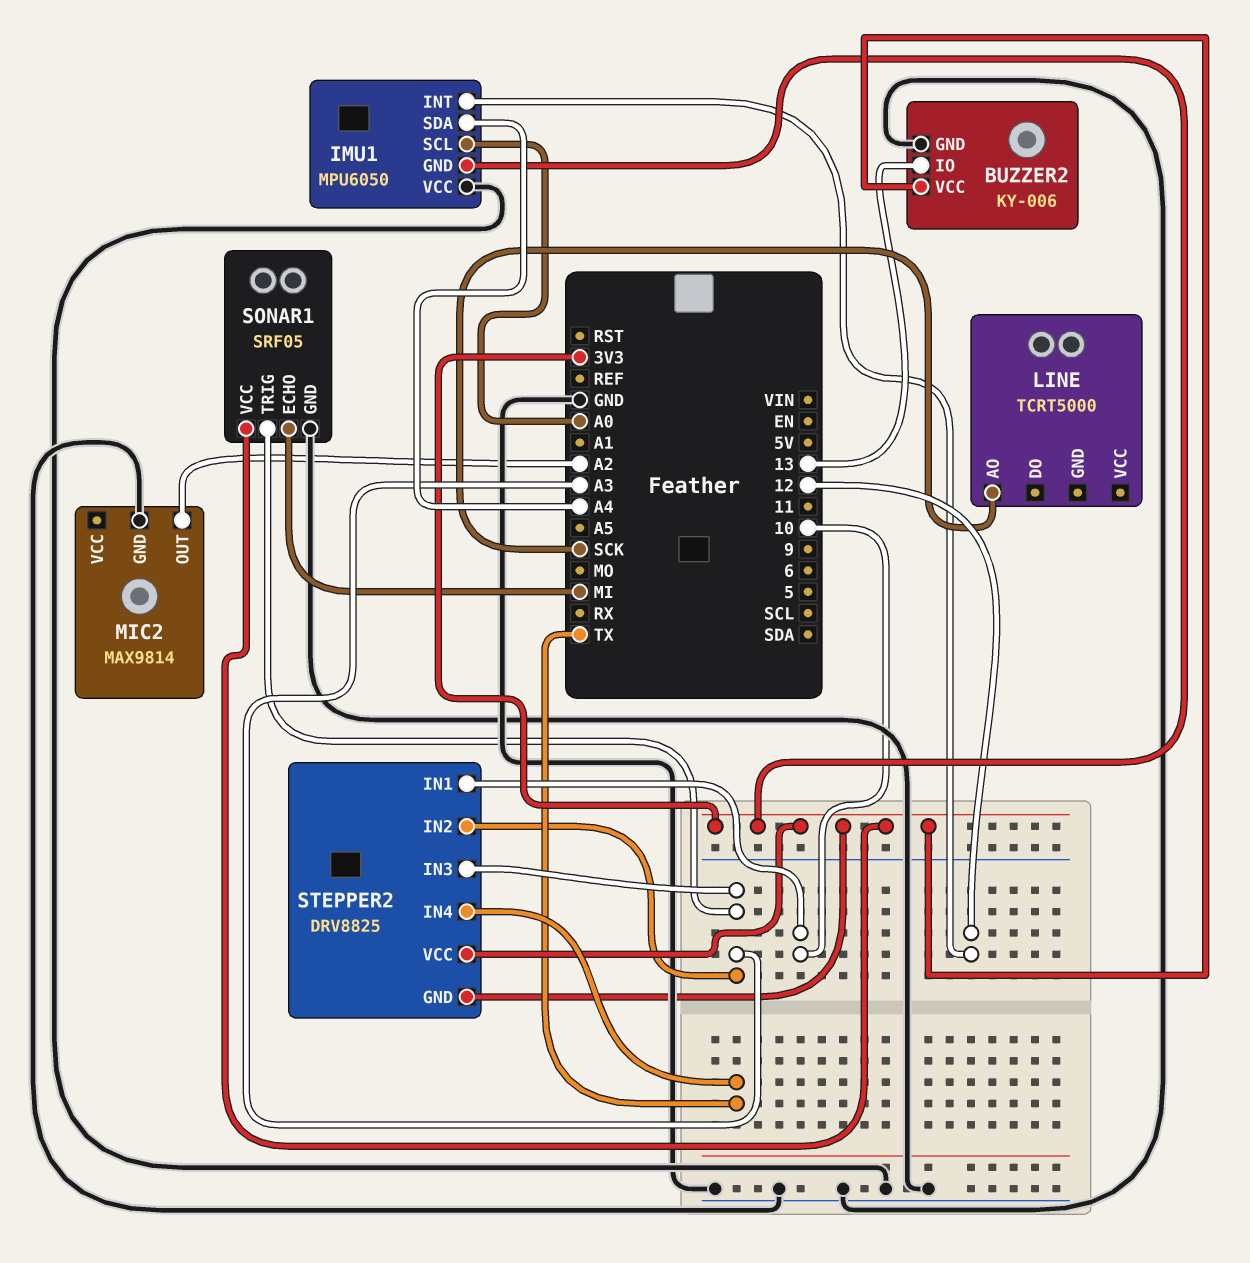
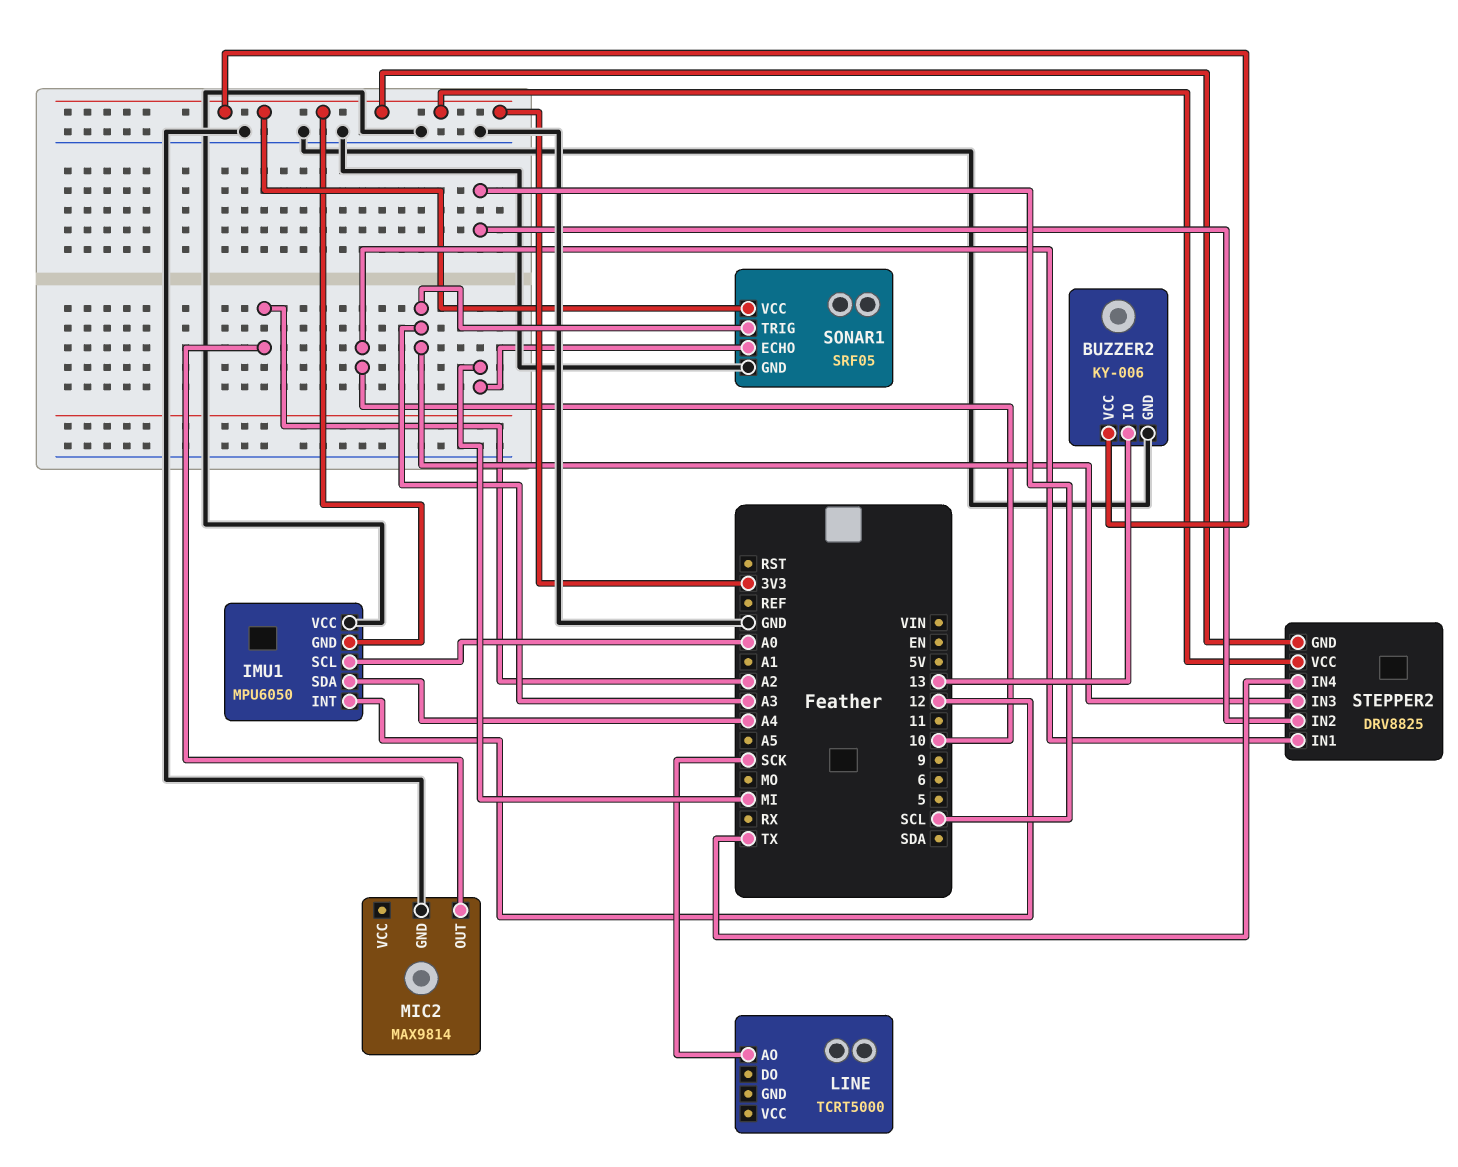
STEPPER2 pin IN2: A3 -> SCL

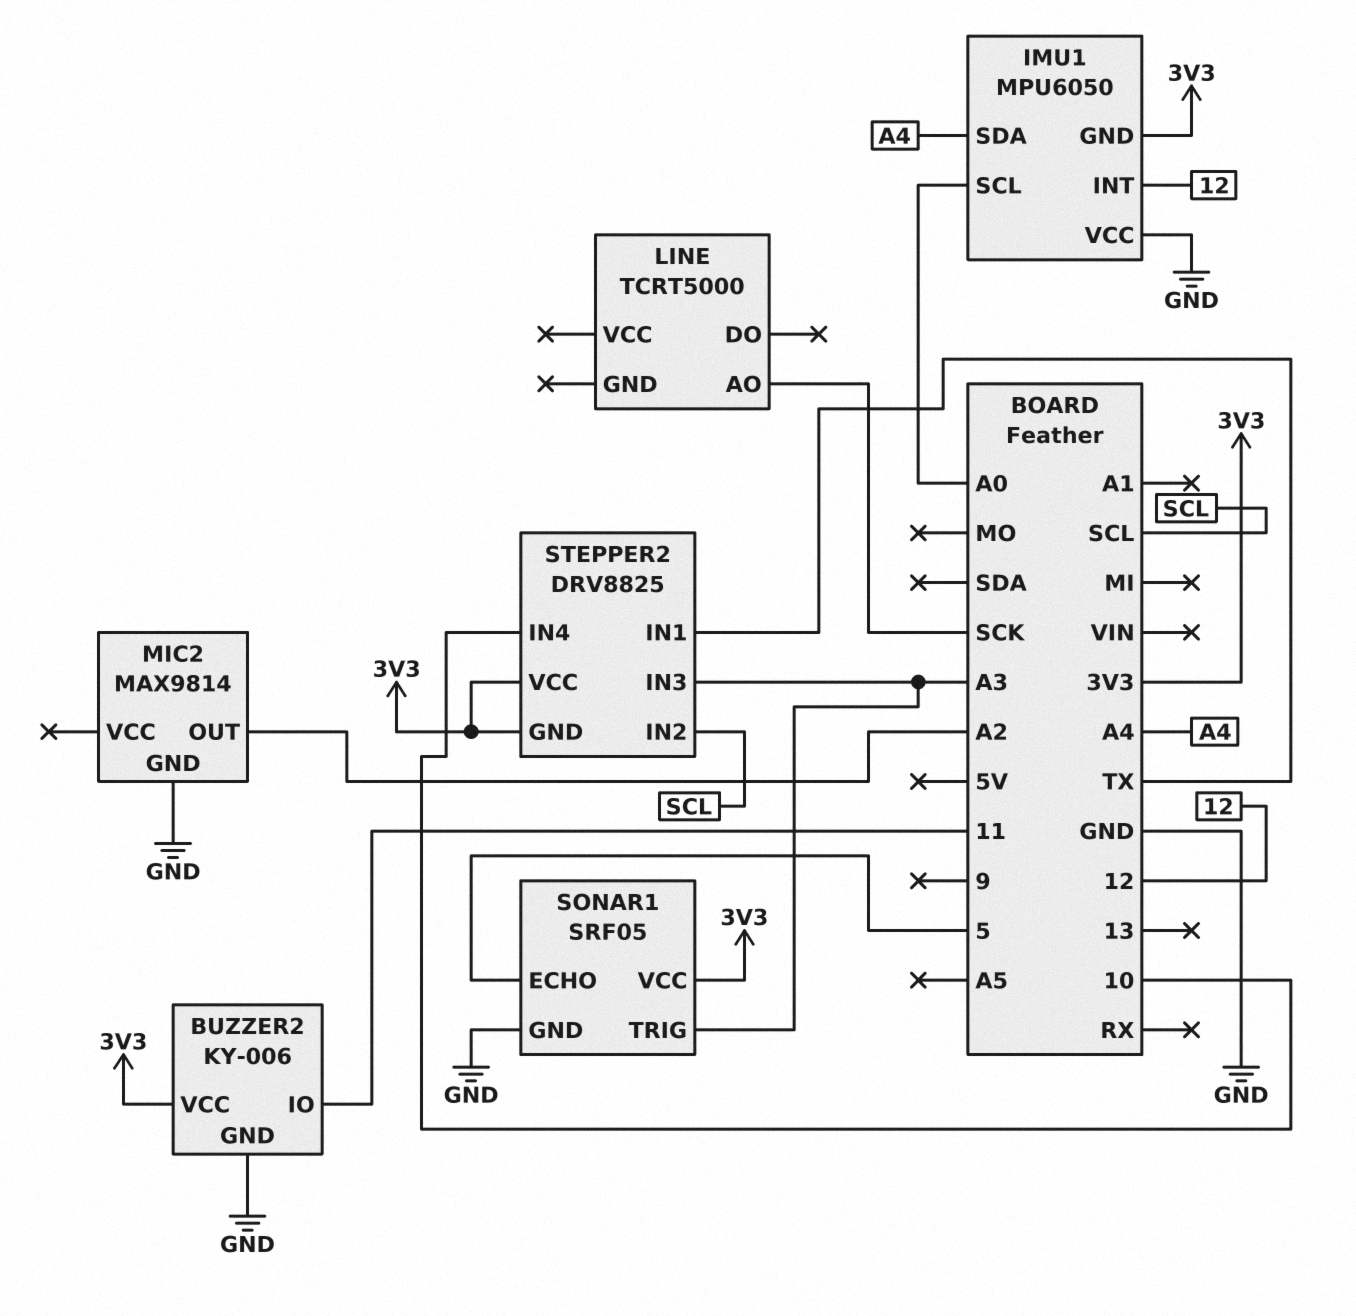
BUZZER2 pin IO: 13 -> 11
SONAR1 pin ECHO: MI -> 5
STEPPER2 pin IN1: 10 -> TX
STEPPER2 pin IN4: TX -> 10

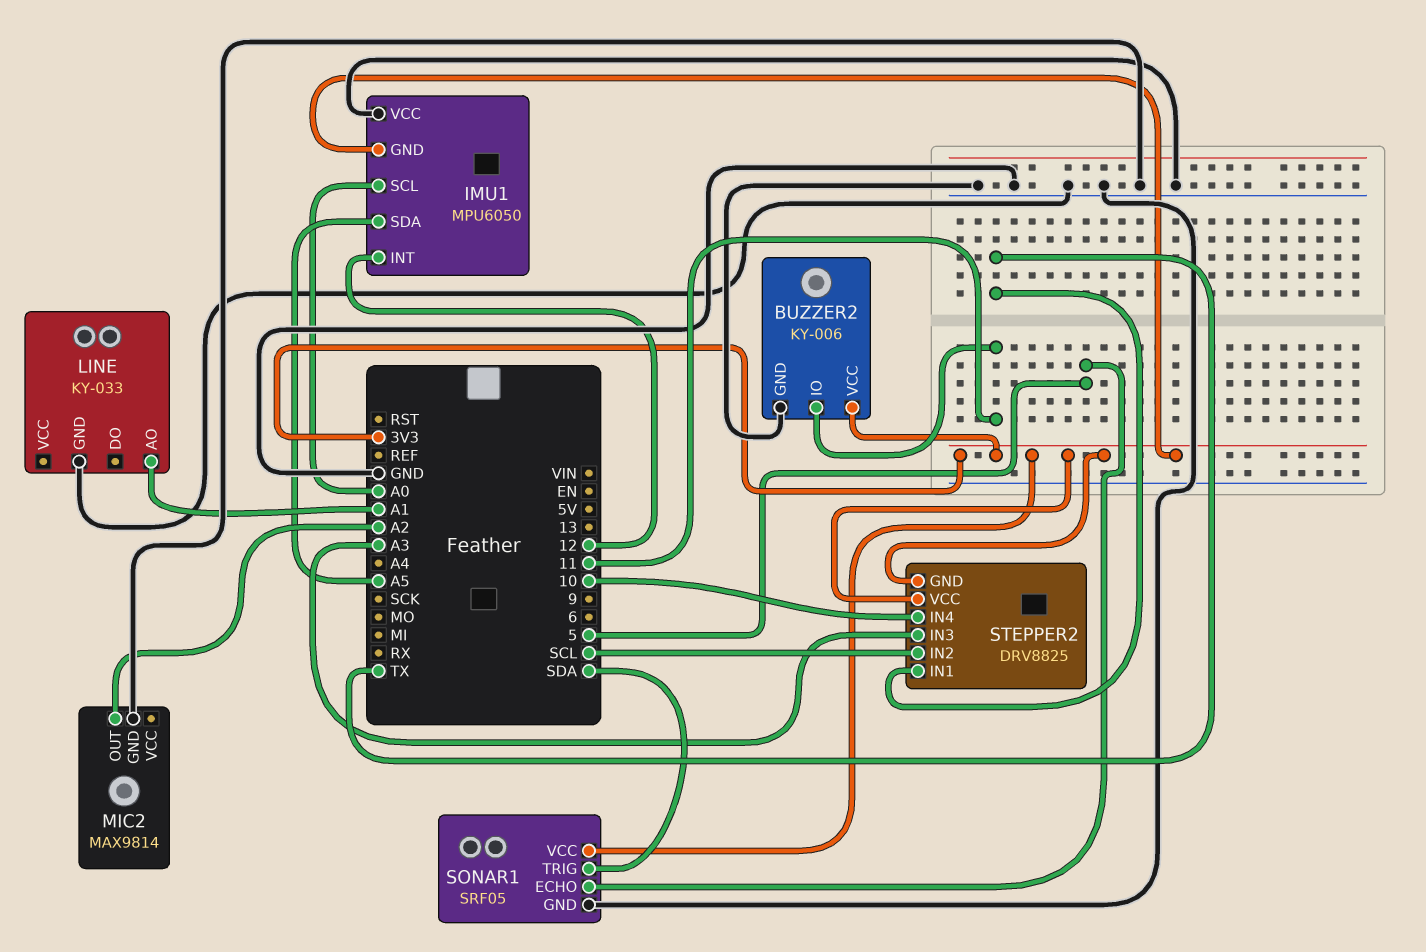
IMU1 pin SDA: A4 -> A5
LINE: TCRT5000 -> KY-033
LINE pin AO: SCK -> A1
LINE pin GND: none -> GND
SONAR1 pin TRIG: A3 -> SDA

